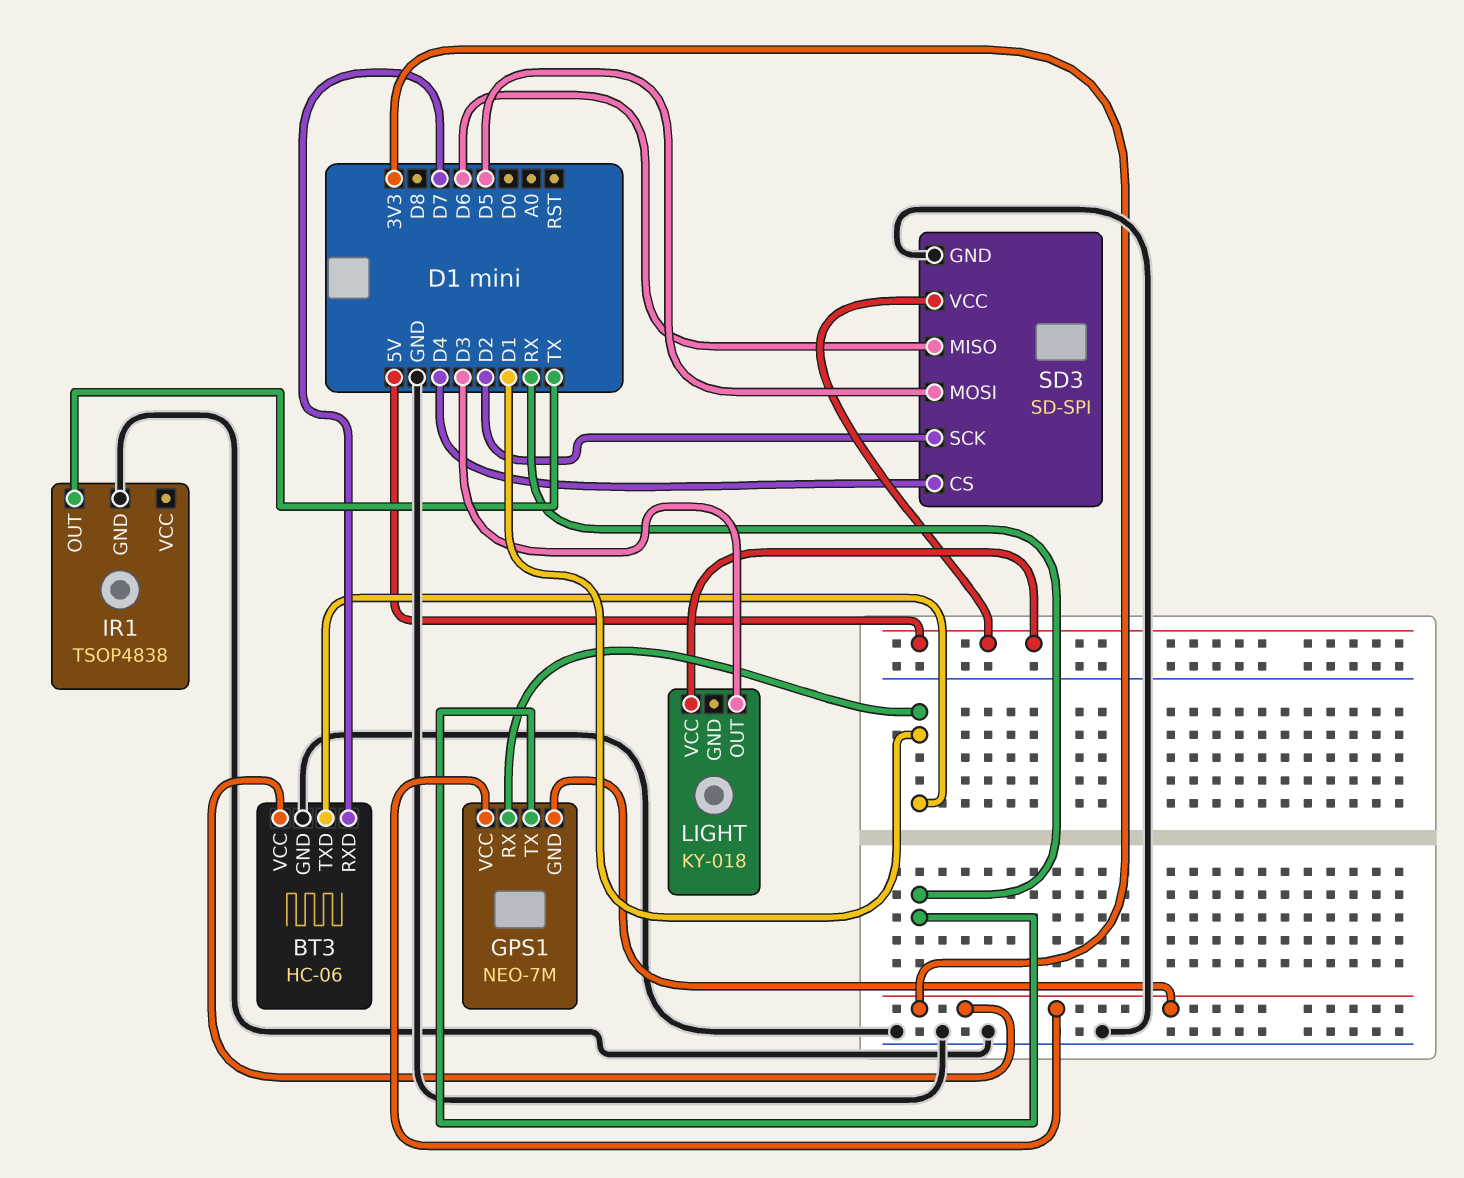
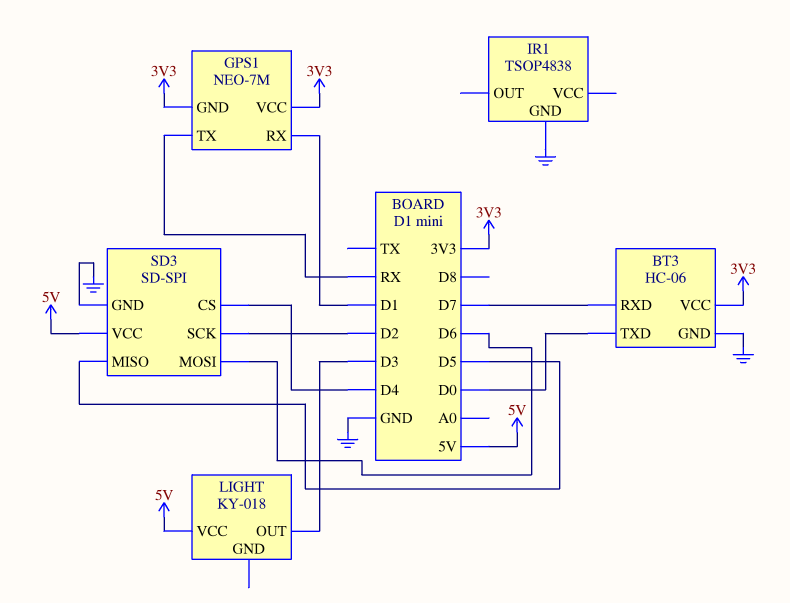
BT3 pin TXD: D1 -> D0
IR1 pin OUT: TX -> none
SD3 pin MISO: D6 -> D5
SD3 pin MOSI: D5 -> D6

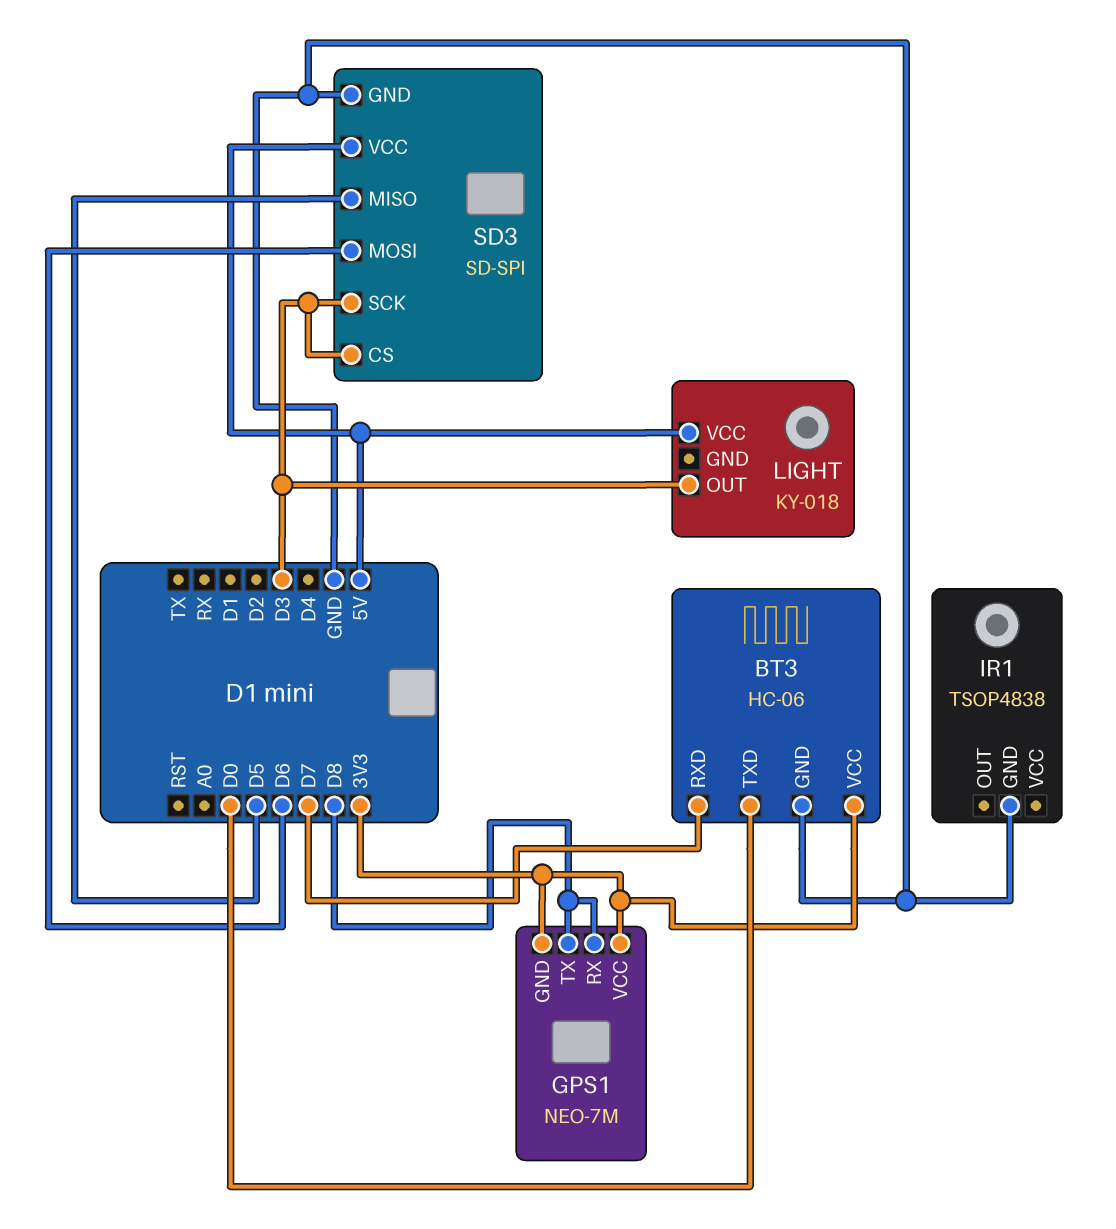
GPS1 pin RX: D1 -> D8
GPS1 pin TX: RX -> D8
SD3 pin CS: D4 -> D3
SD3 pin SCK: D2 -> D3

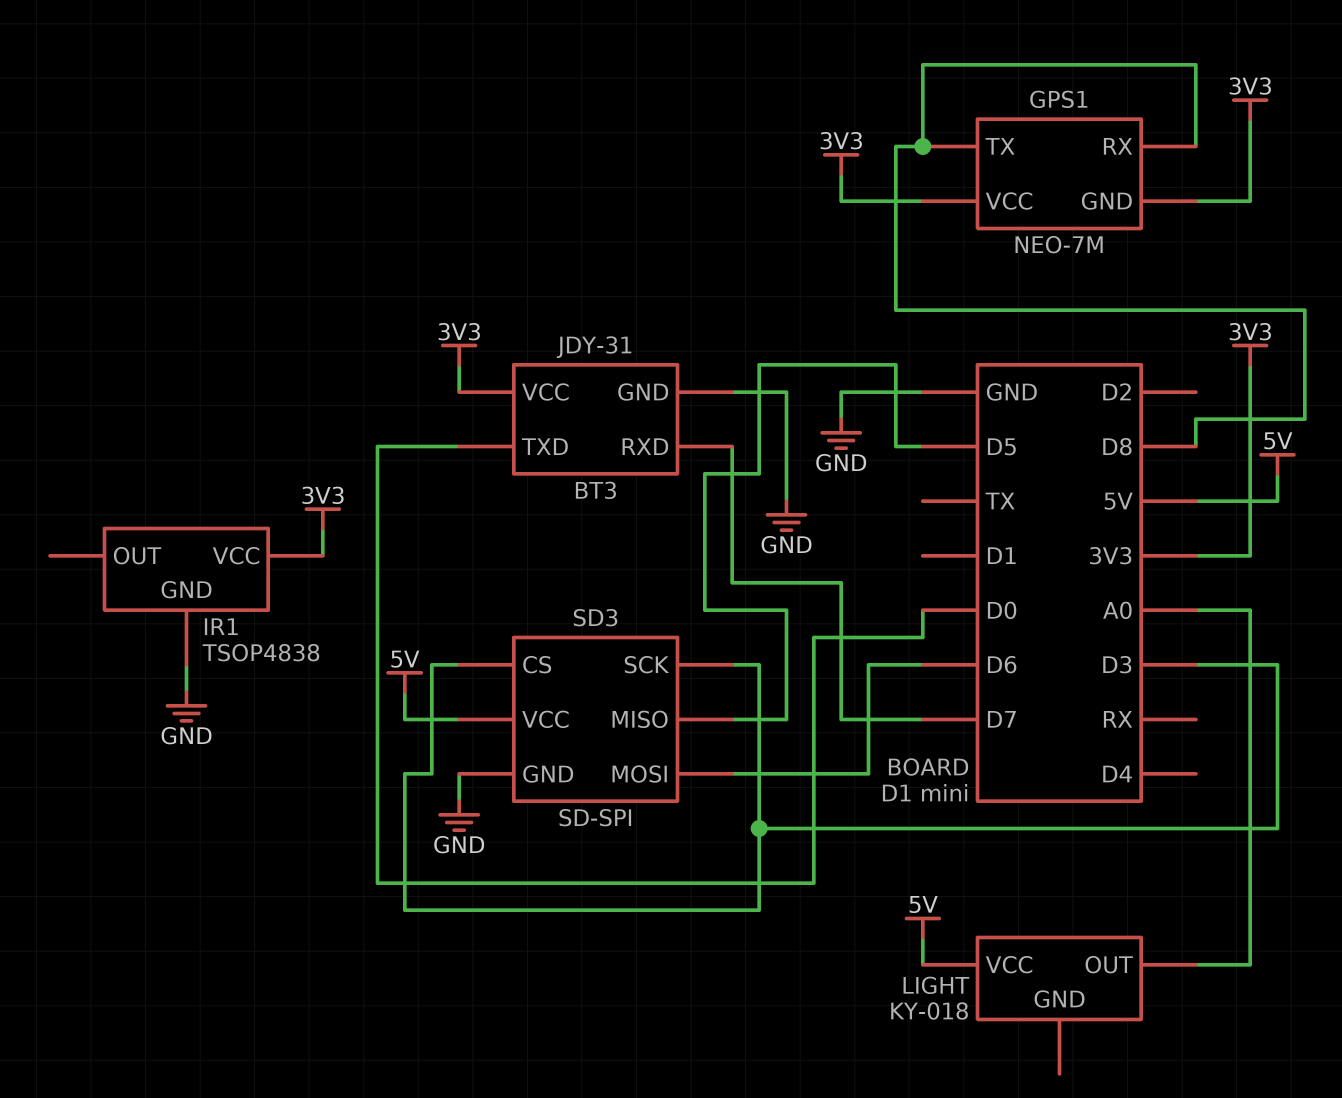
BT3: HC-06 -> JDY-31
IR1 pin VCC: none -> 3V3
LIGHT pin OUT: D3 -> A0

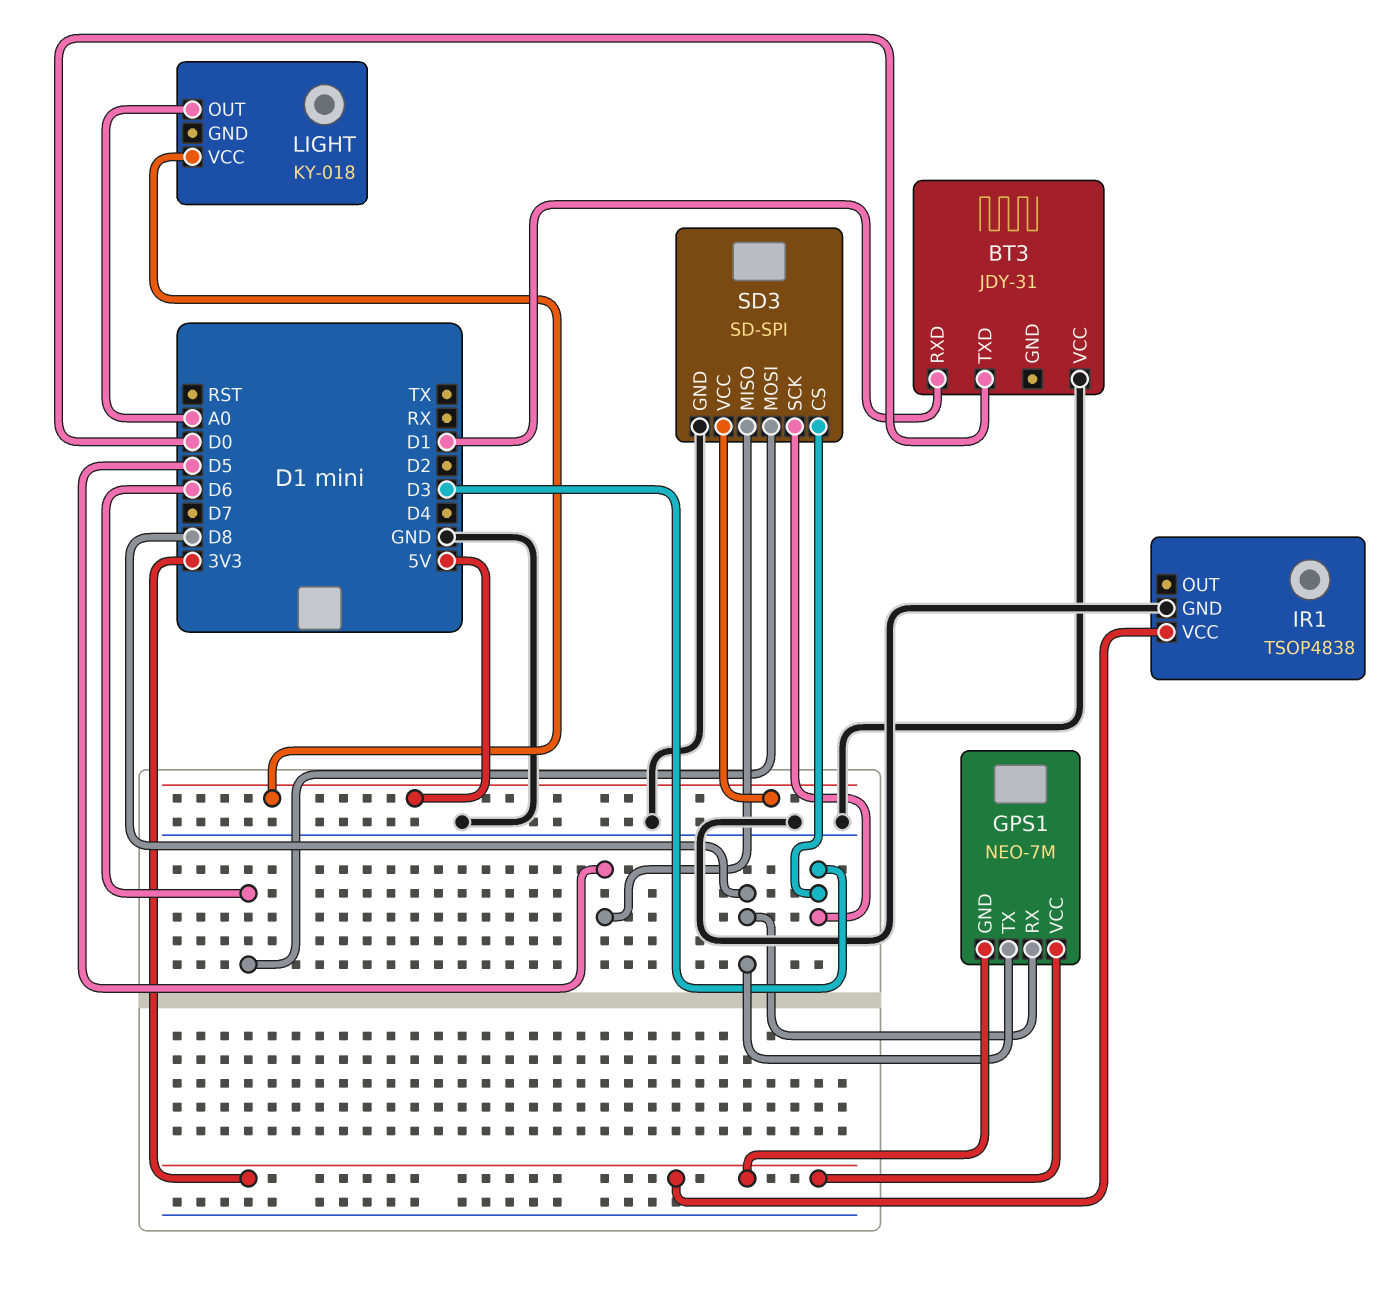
BT3 pin GND: GND -> none
BT3 pin RXD: D7 -> D1
BT3 pin VCC: 3V3 -> GND

